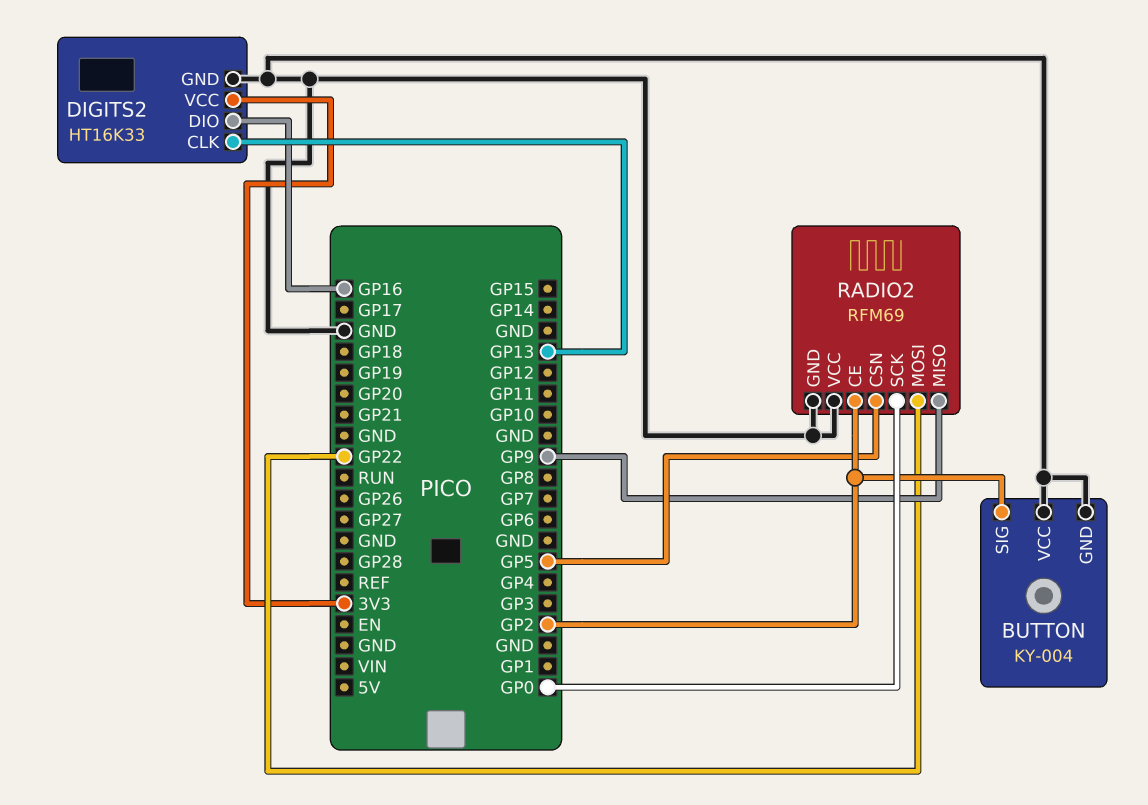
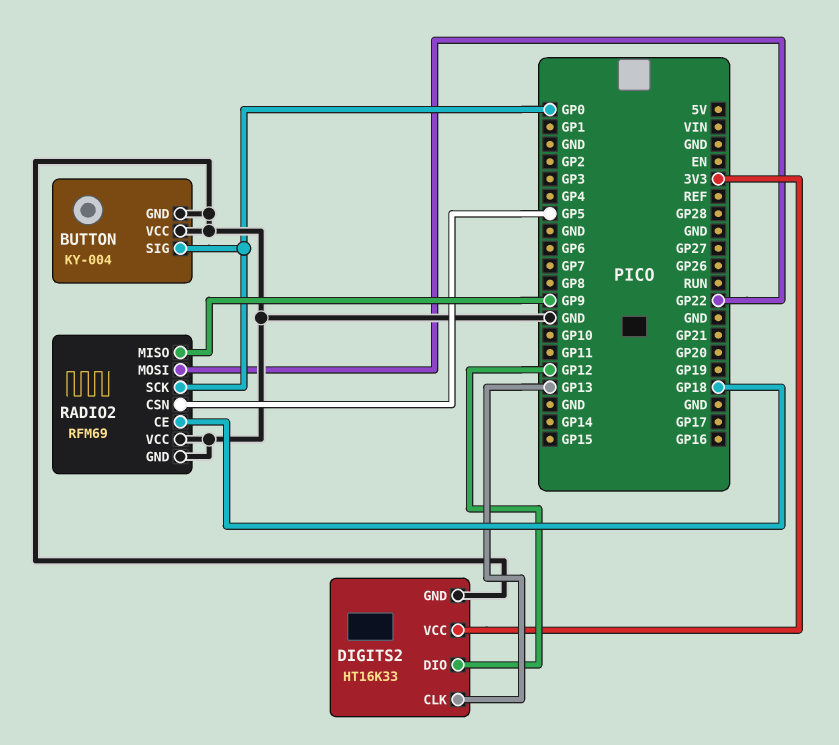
BUTTON pin SIG: GP2 -> GP0
DIGITS2 pin DIO: GP16 -> GP12
RADIO2 pin CE: GP2 -> GP18

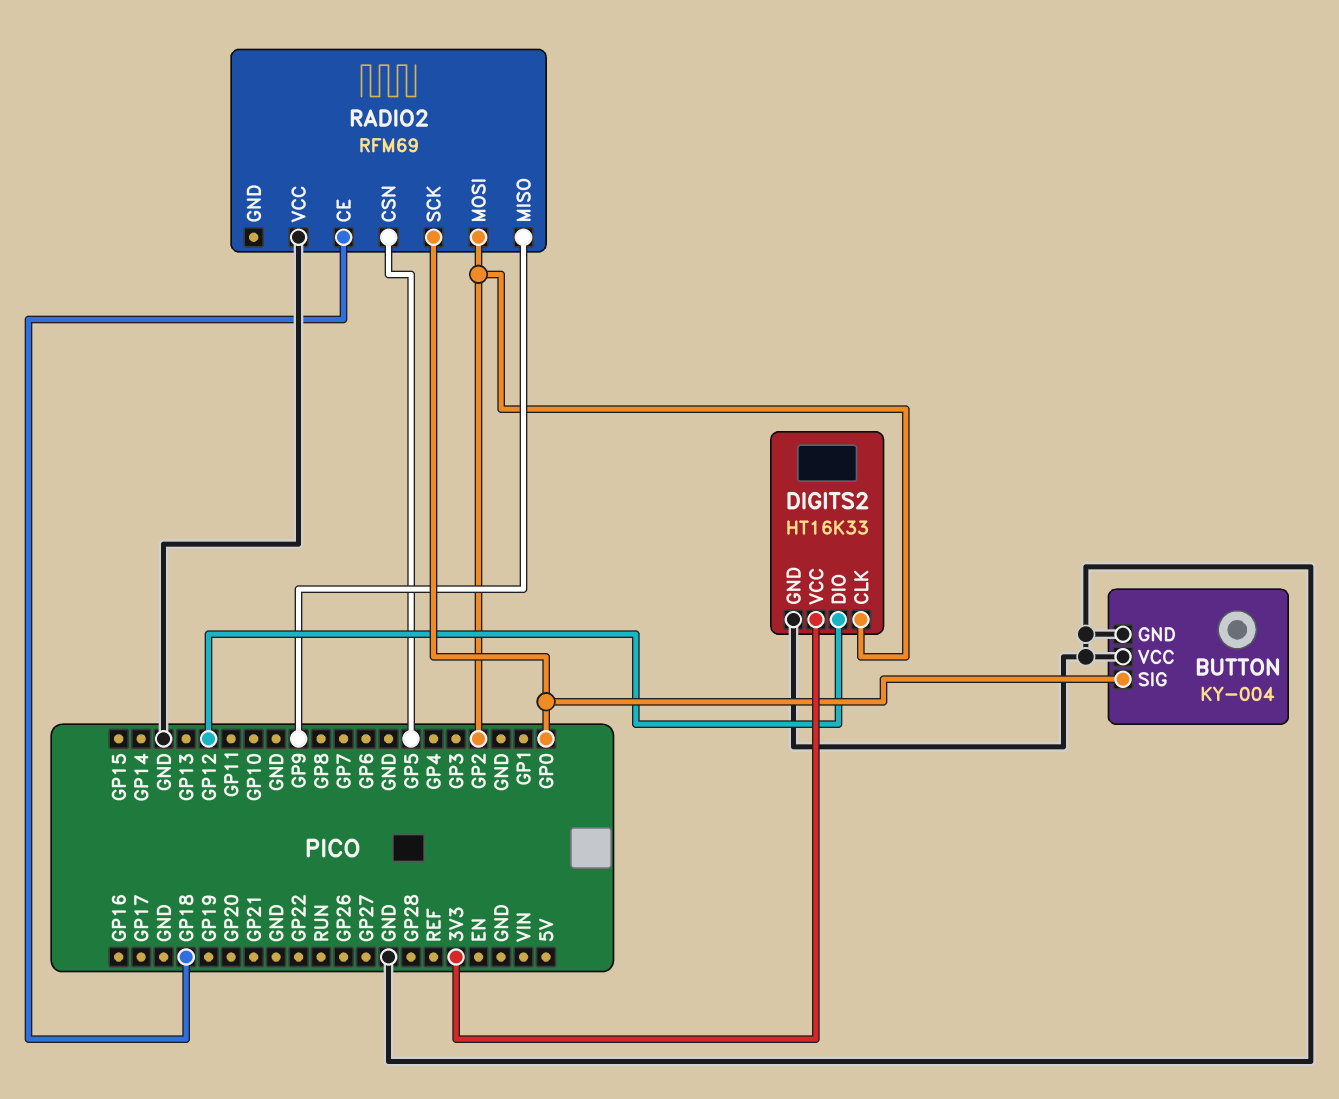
DIGITS2 pin CLK: GP13 -> GP2
RADIO2 pin GND: GND -> none
RADIO2 pin MOSI: GP22 -> GP2

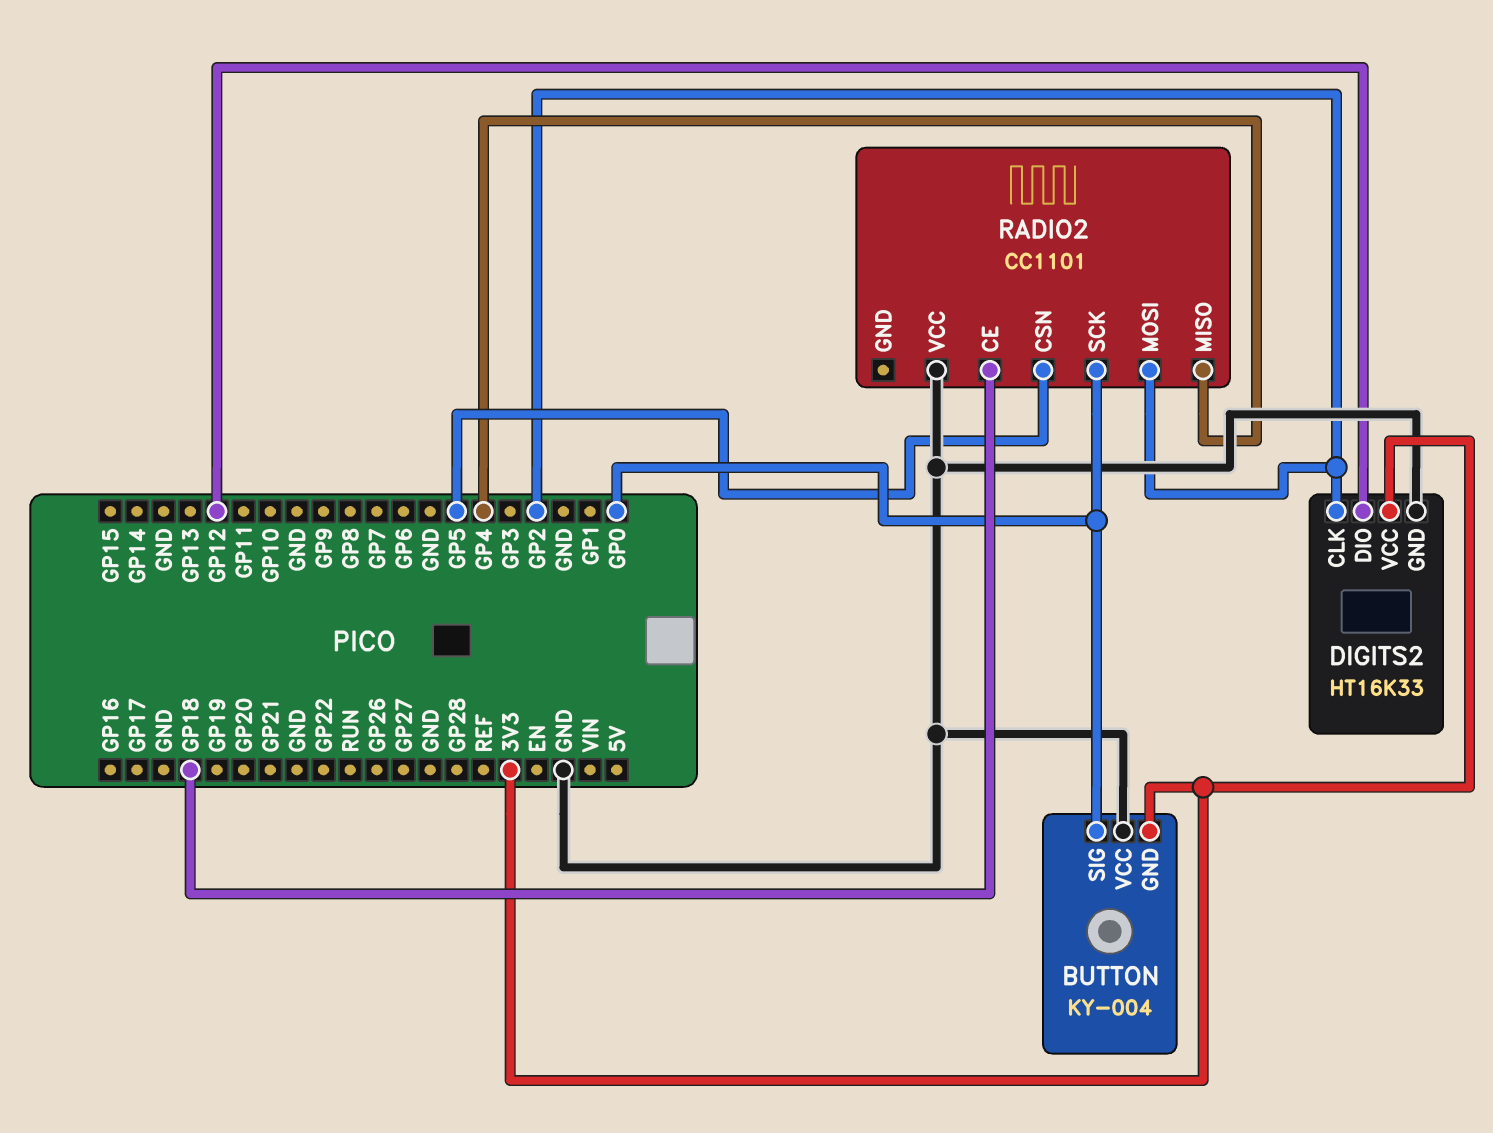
BUTTON pin GND: GND -> 3V3
RADIO2: RFM69 -> CC1101
RADIO2 pin MISO: GP9 -> GP4

